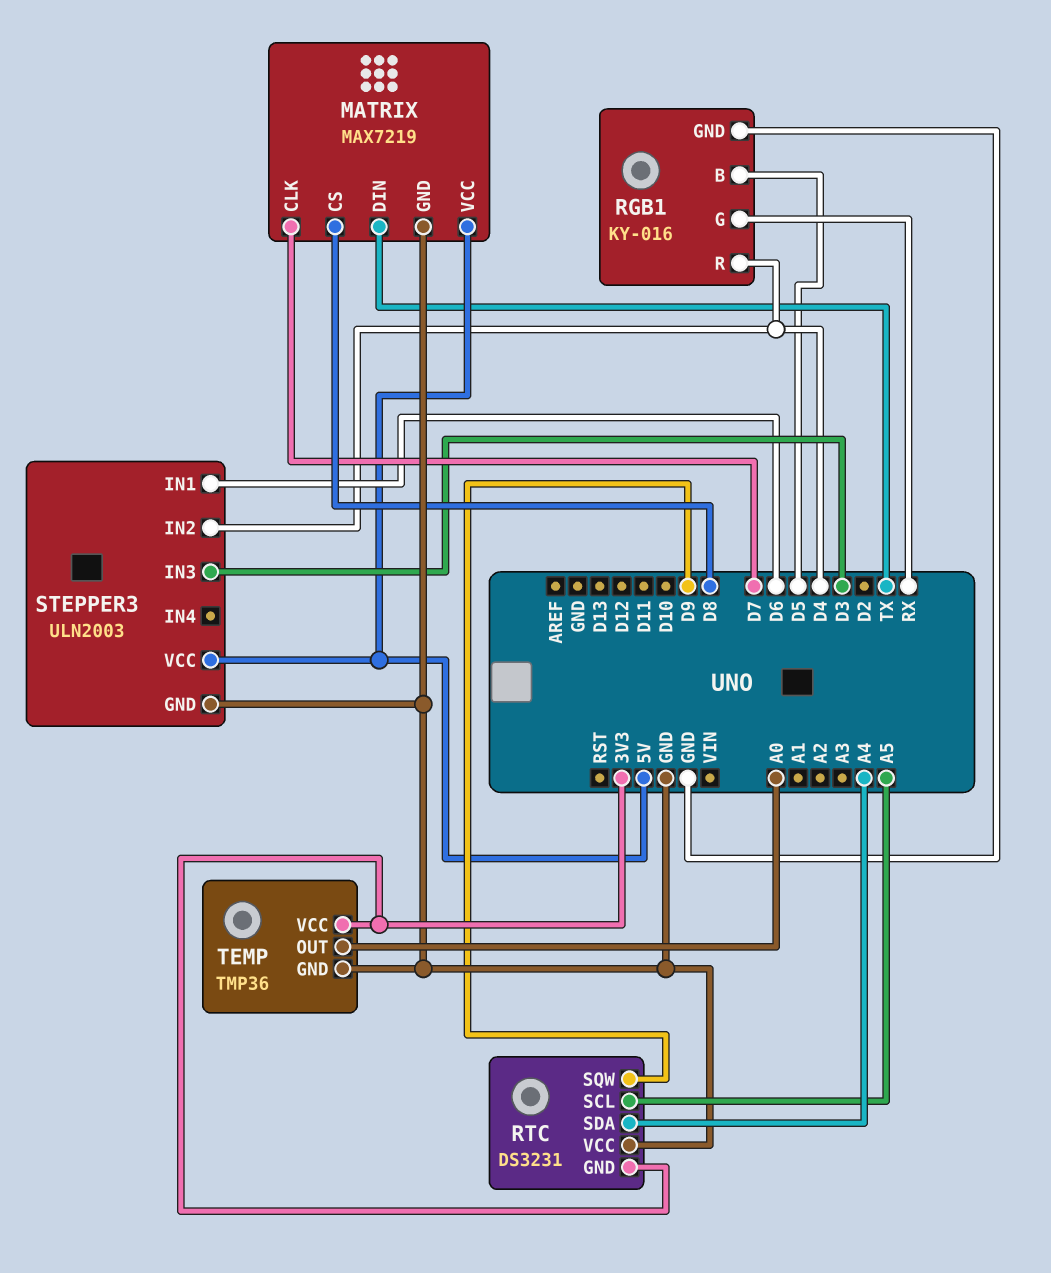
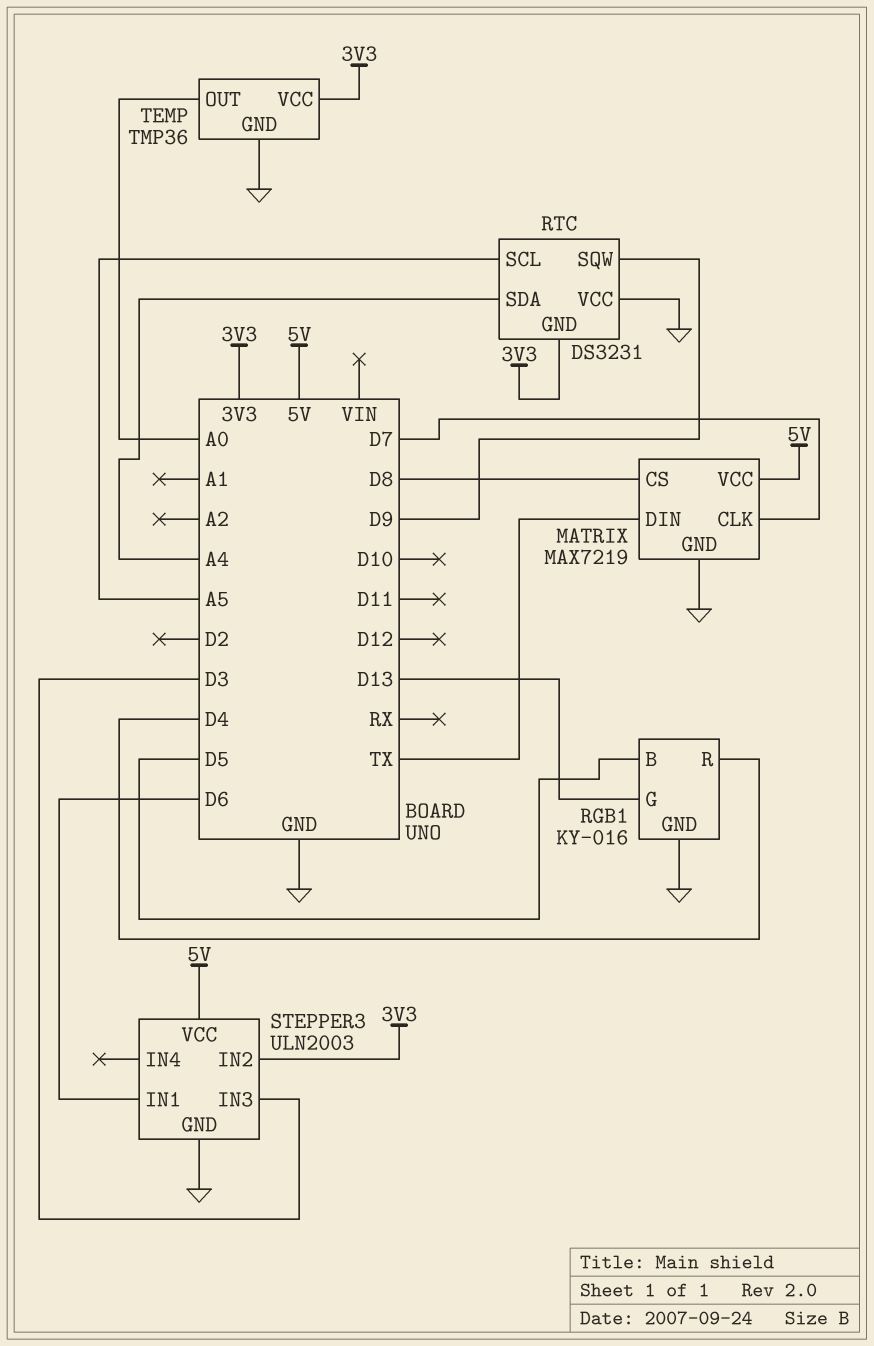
RGB1 pin G: RX -> D13
STEPPER3 pin IN2: D4 -> 3V3

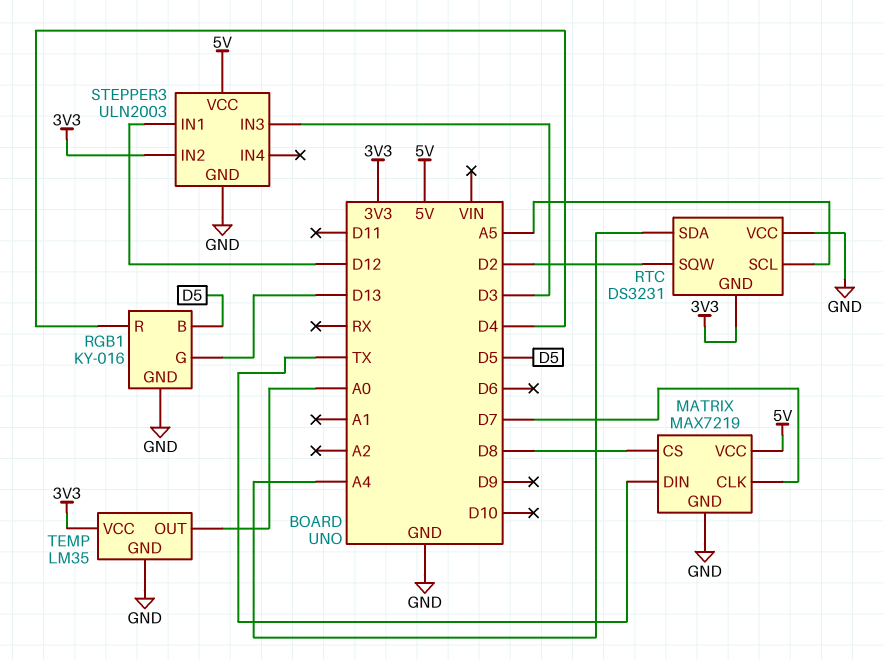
RTC pin SQW: D9 -> D2
STEPPER3 pin IN1: D6 -> D12
TEMP: TMP36 -> LM35

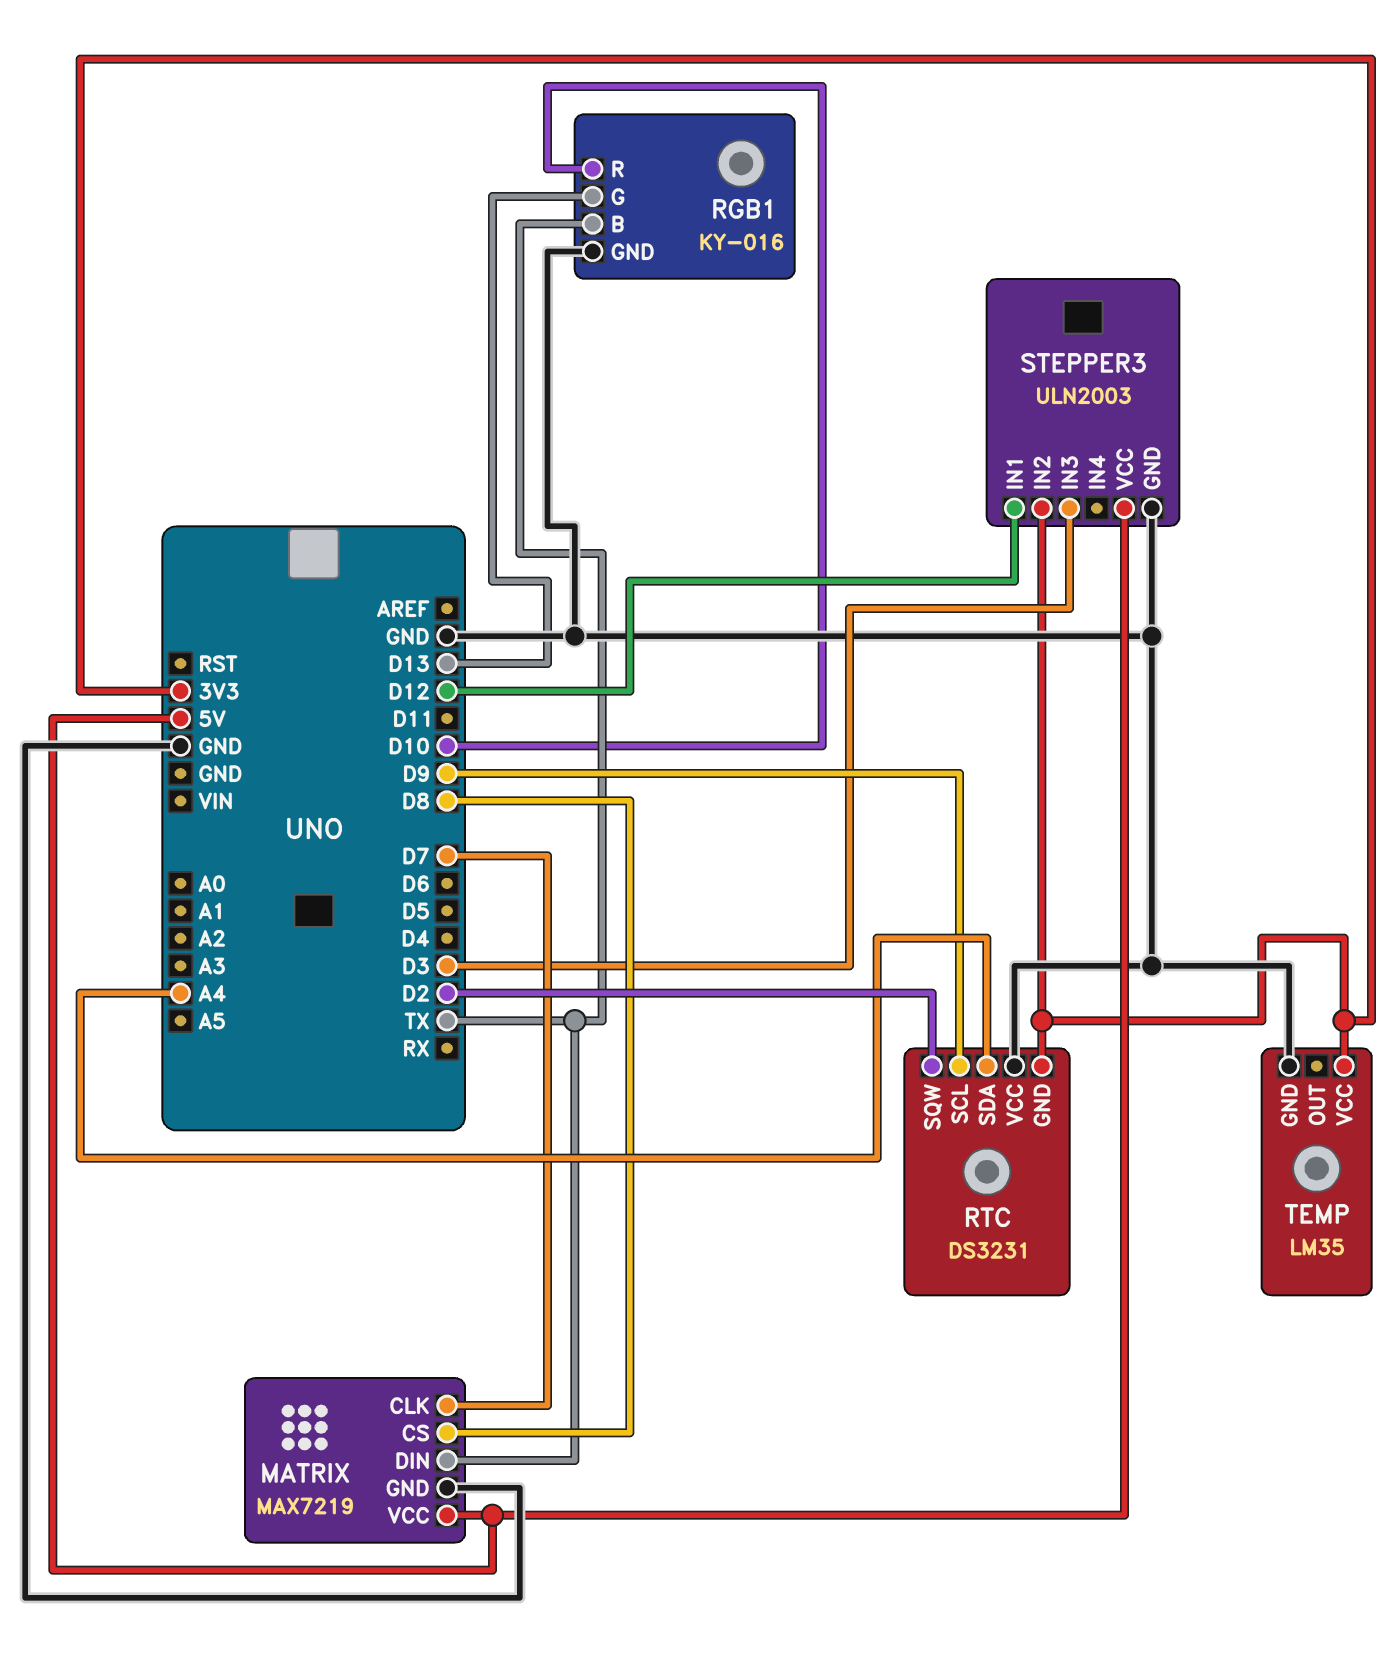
RGB1 pin B: D5 -> TX
RGB1 pin R: D4 -> D10
RTC pin SCL: A5 -> D9
TEMP pin OUT: A0 -> none

